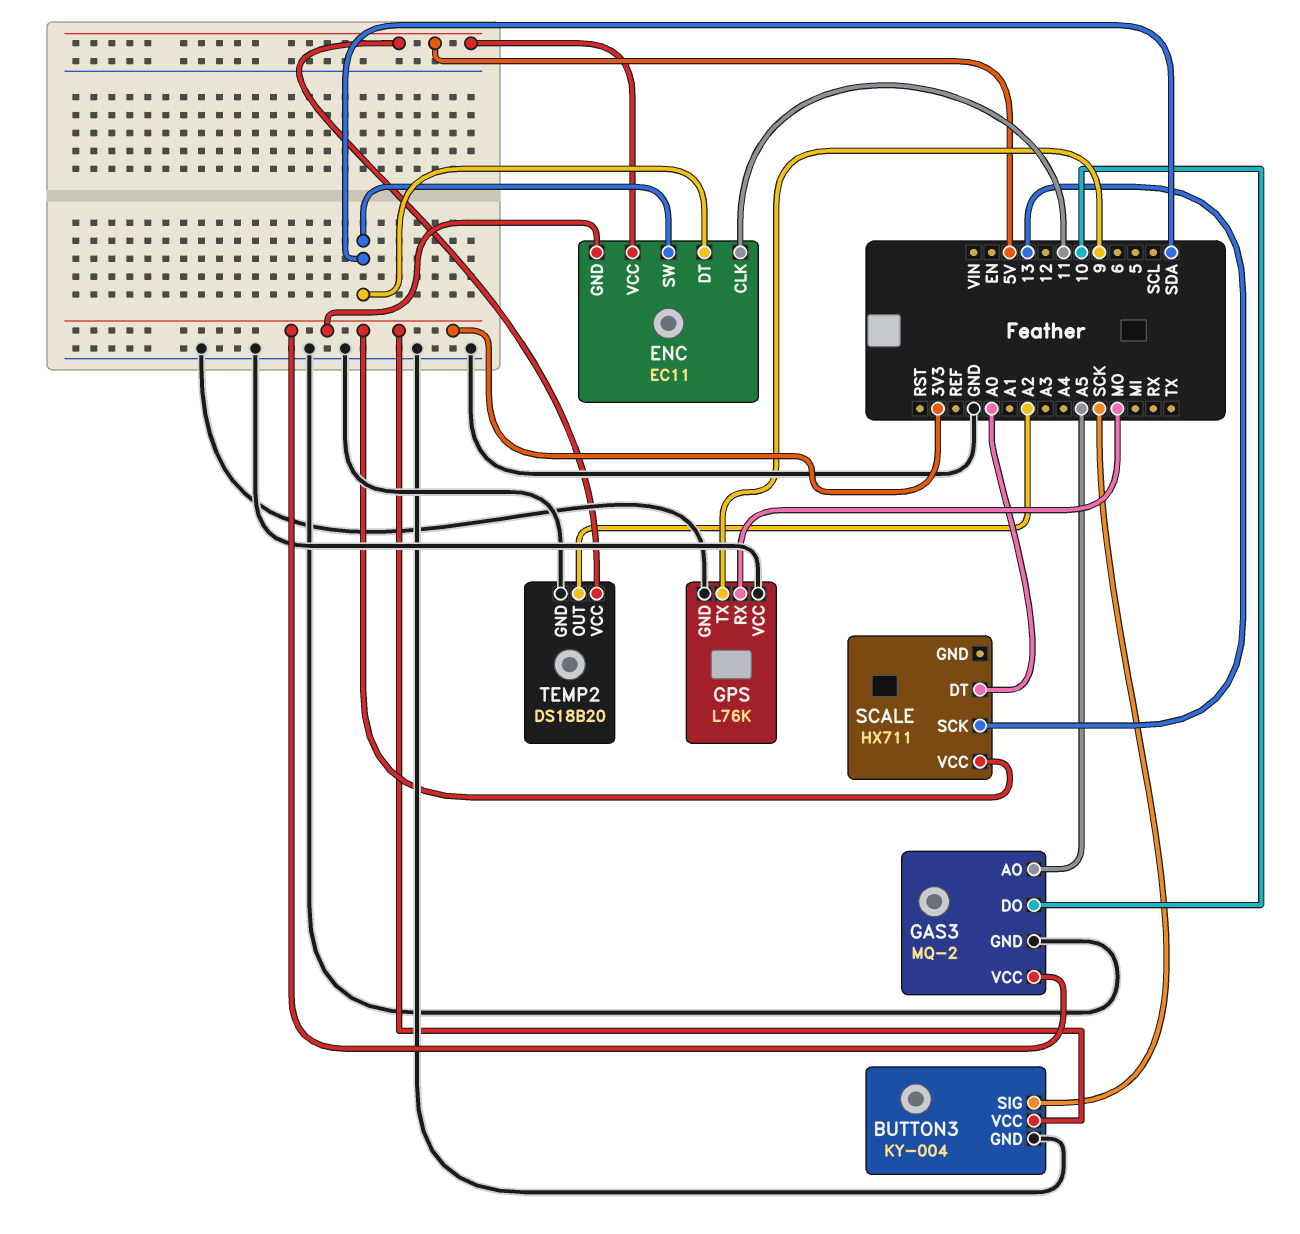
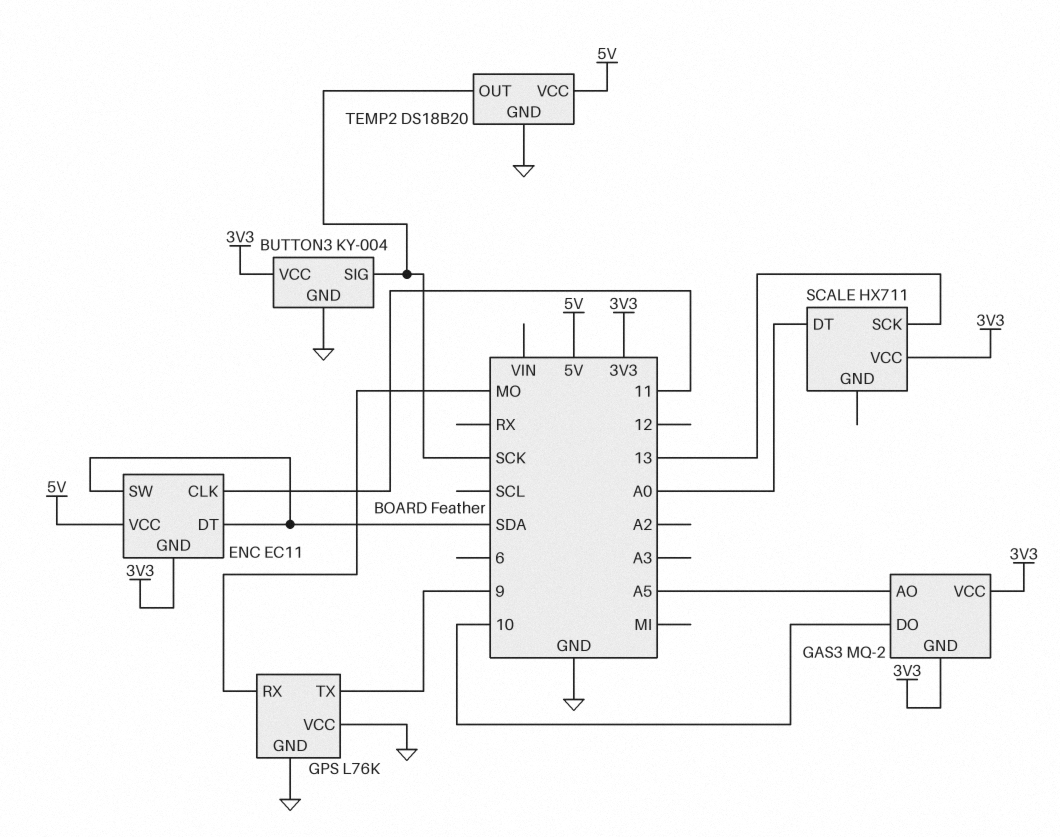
GAS3 pin GND: GND -> 3V3
TEMP2 pin OUT: A2 -> SCK

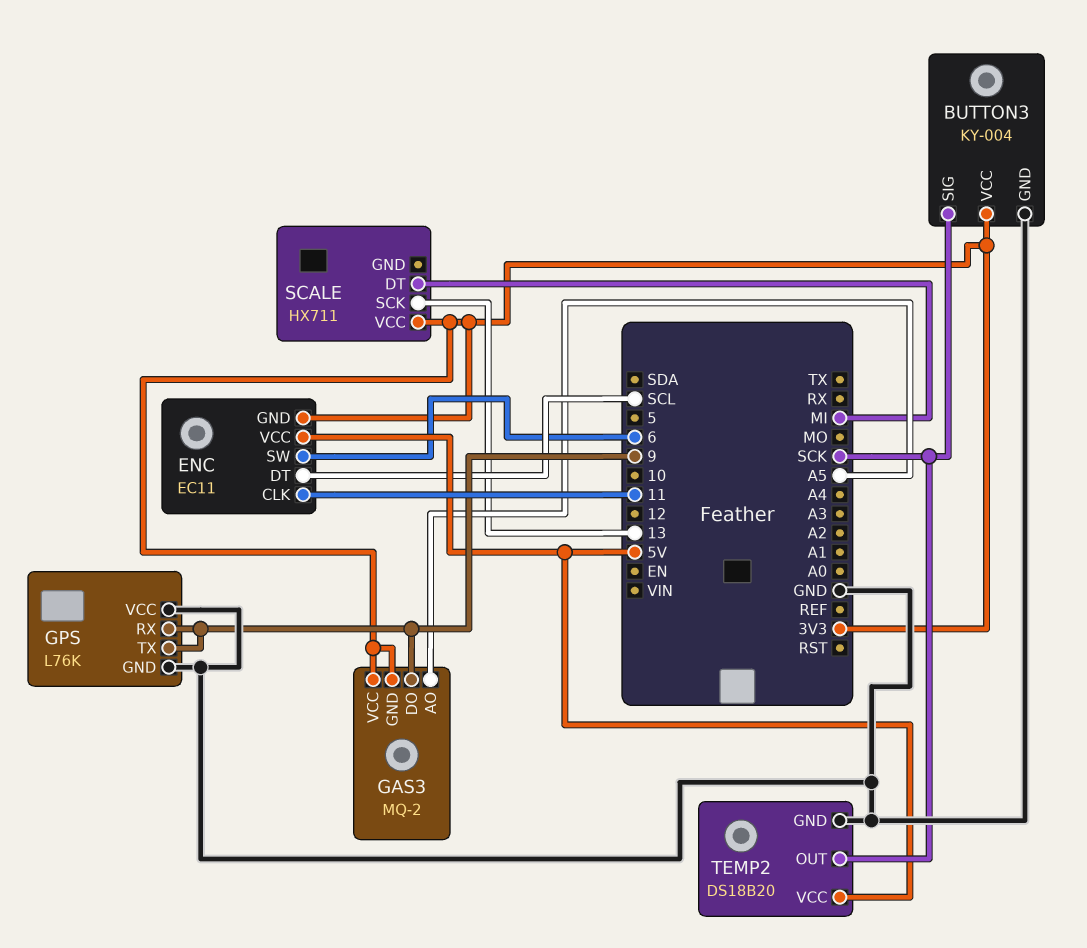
ENC pin DT: SDA -> SCL
ENC pin SW: SDA -> 6
GAS3 pin DO: 10 -> 9
GPS pin RX: MO -> 9
SCALE pin DT: A0 -> MI

